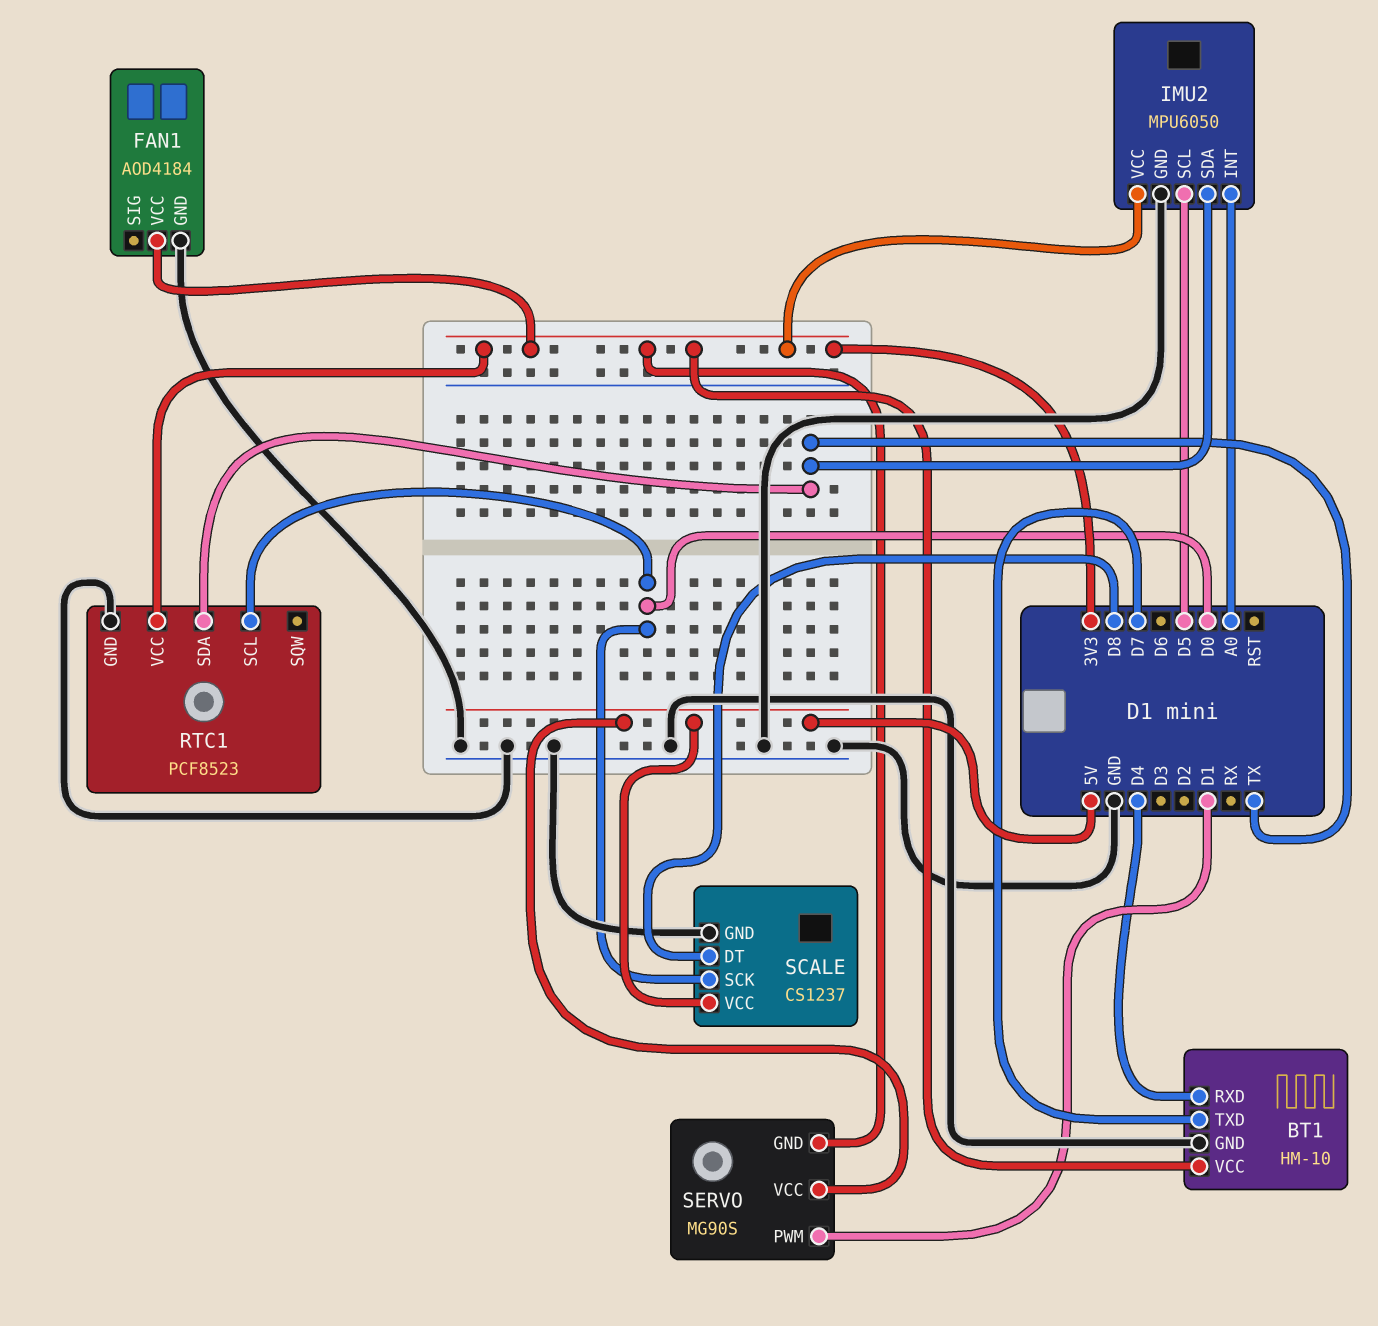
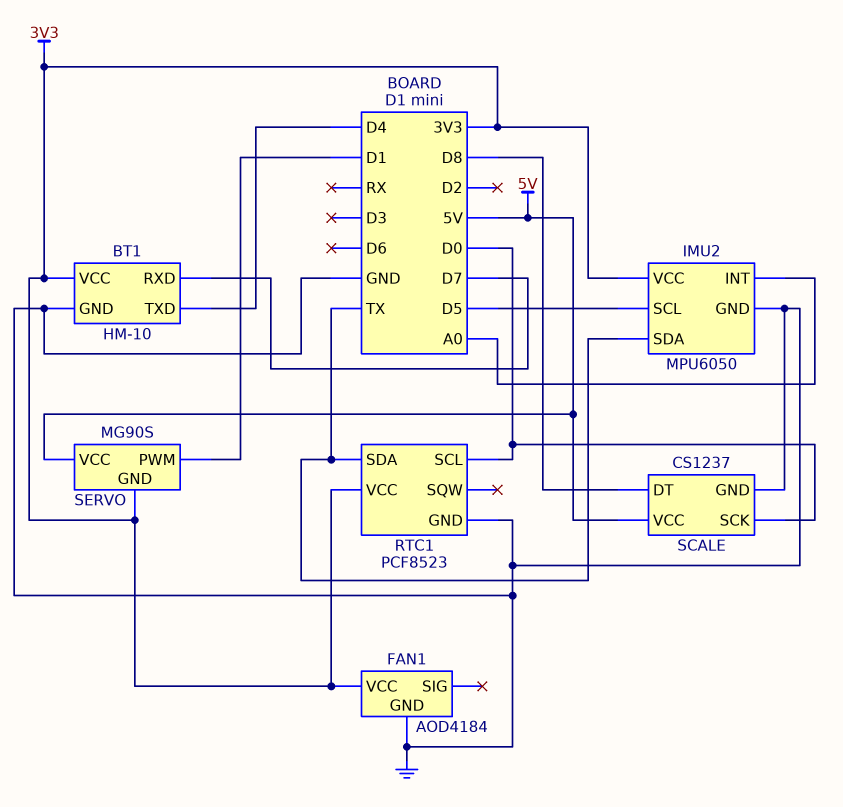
BT1 pin RXD: D4 -> D7
BT1 pin TXD: D7 -> D4

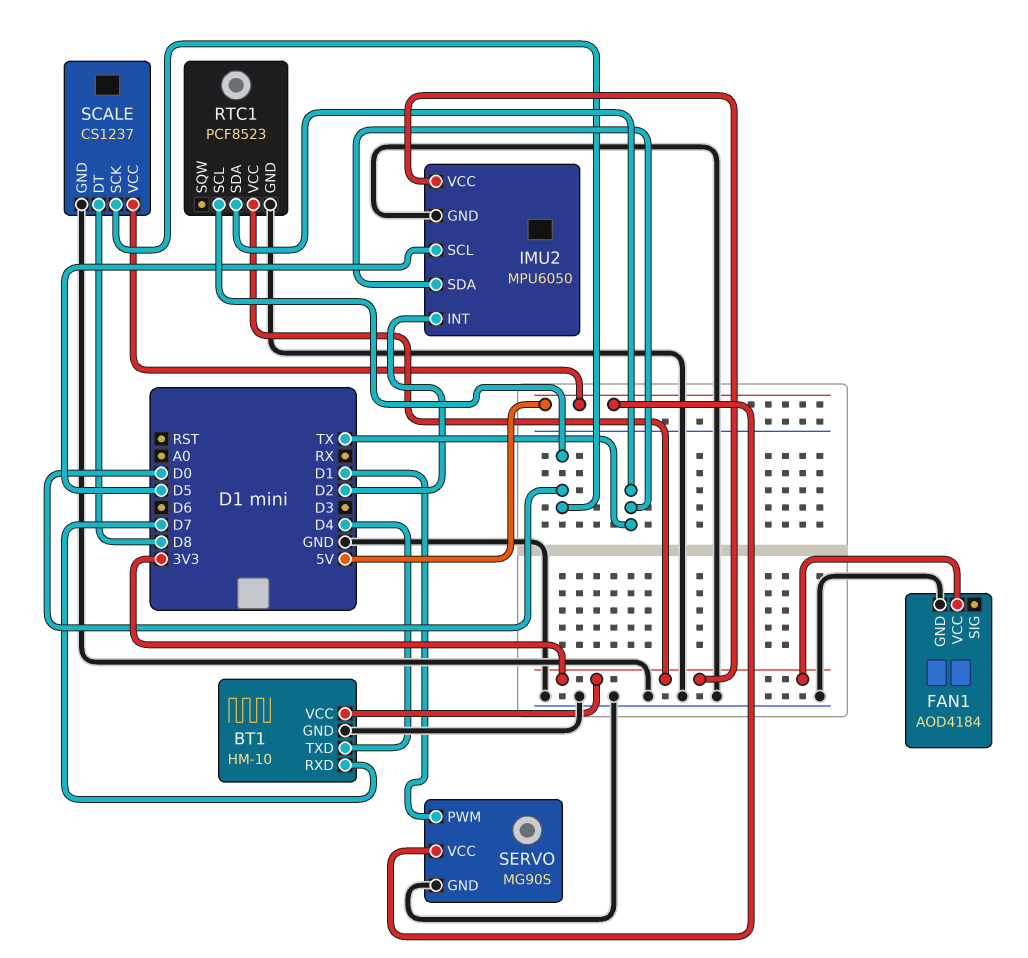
IMU2 pin INT: A0 -> D2
SERVO pin GND: 3V3 -> GND

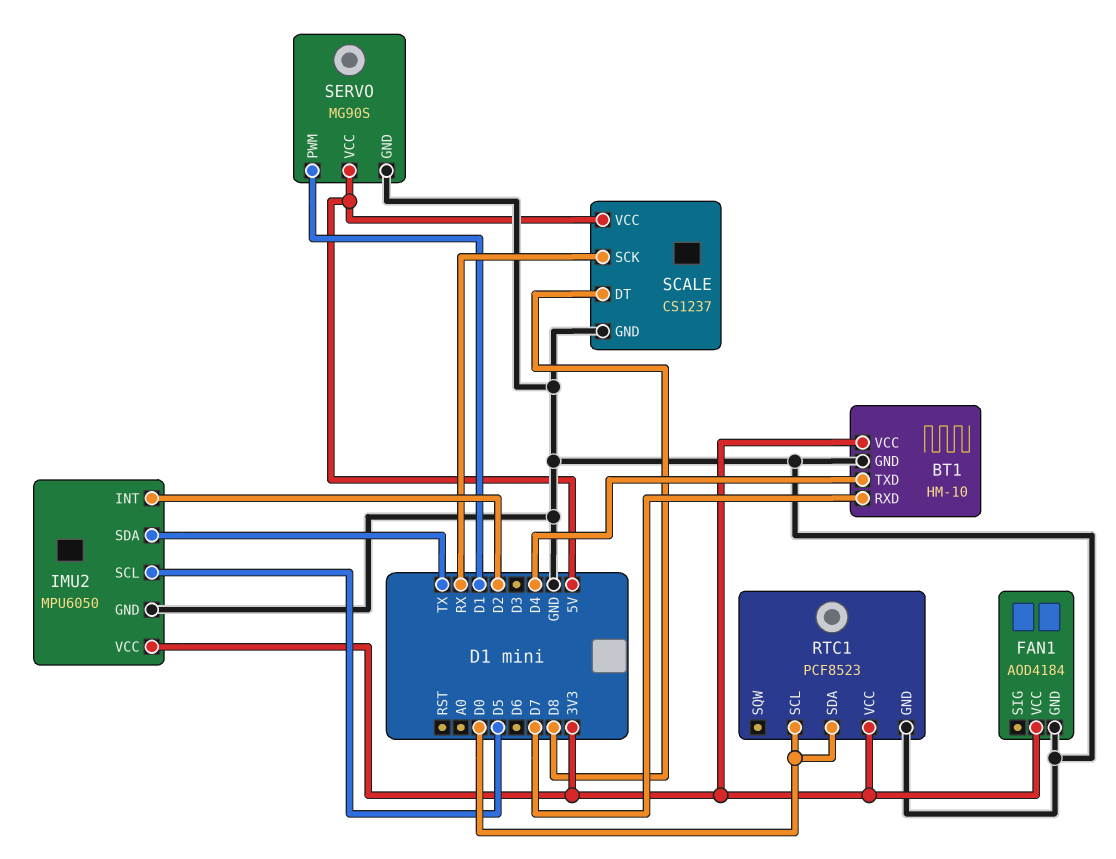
RTC1 pin SDA: TX -> D0
SCALE pin SCK: D0 -> RX

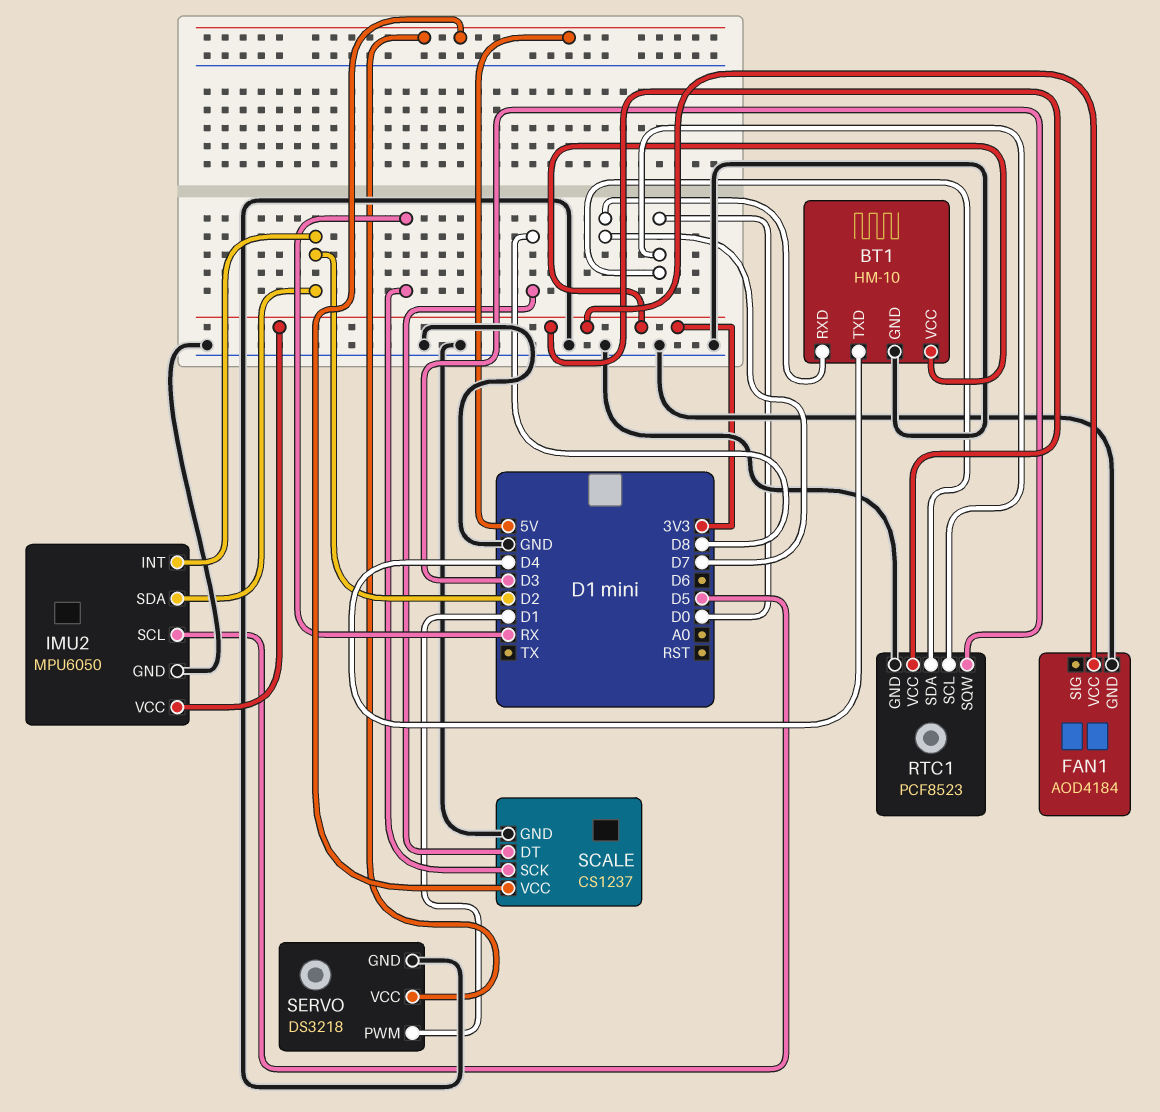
IMU2 pin SDA: TX -> D2
RTC1 pin SQW: none -> D3
SERVO: MG90S -> DS3218

